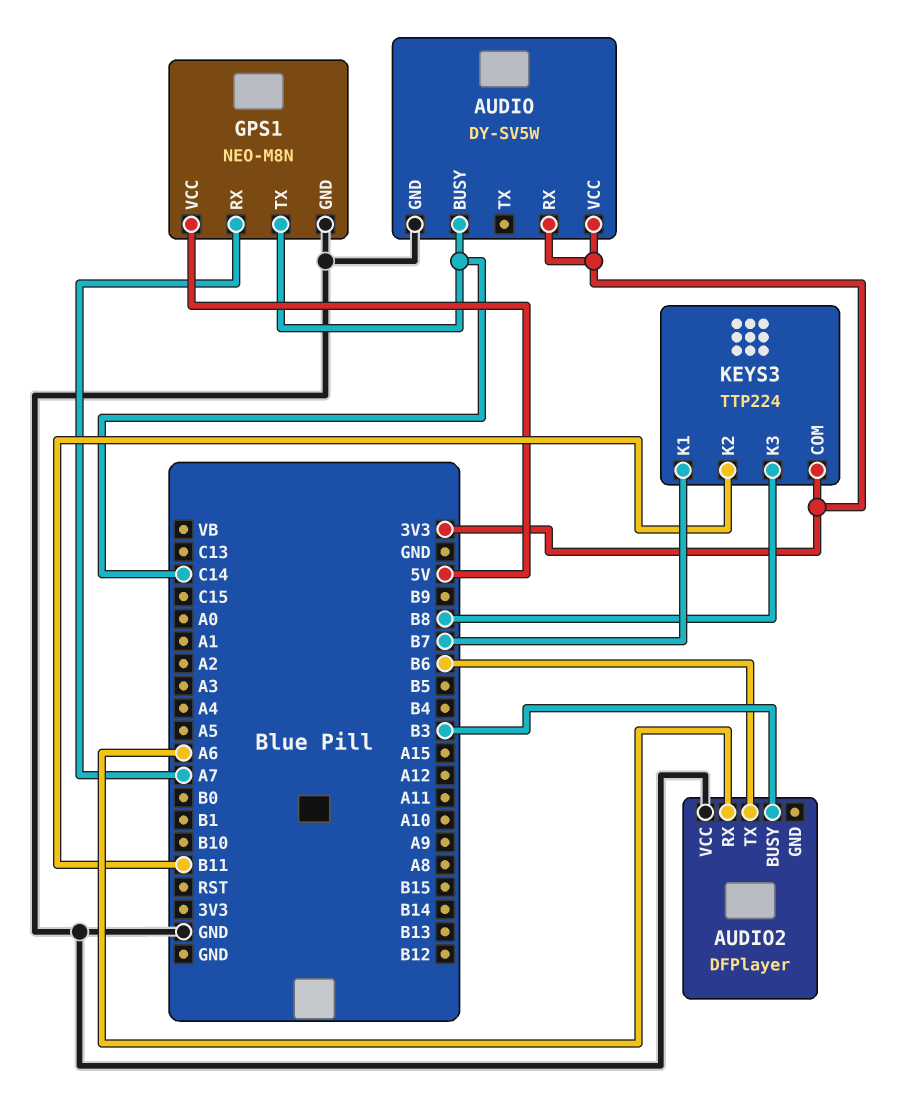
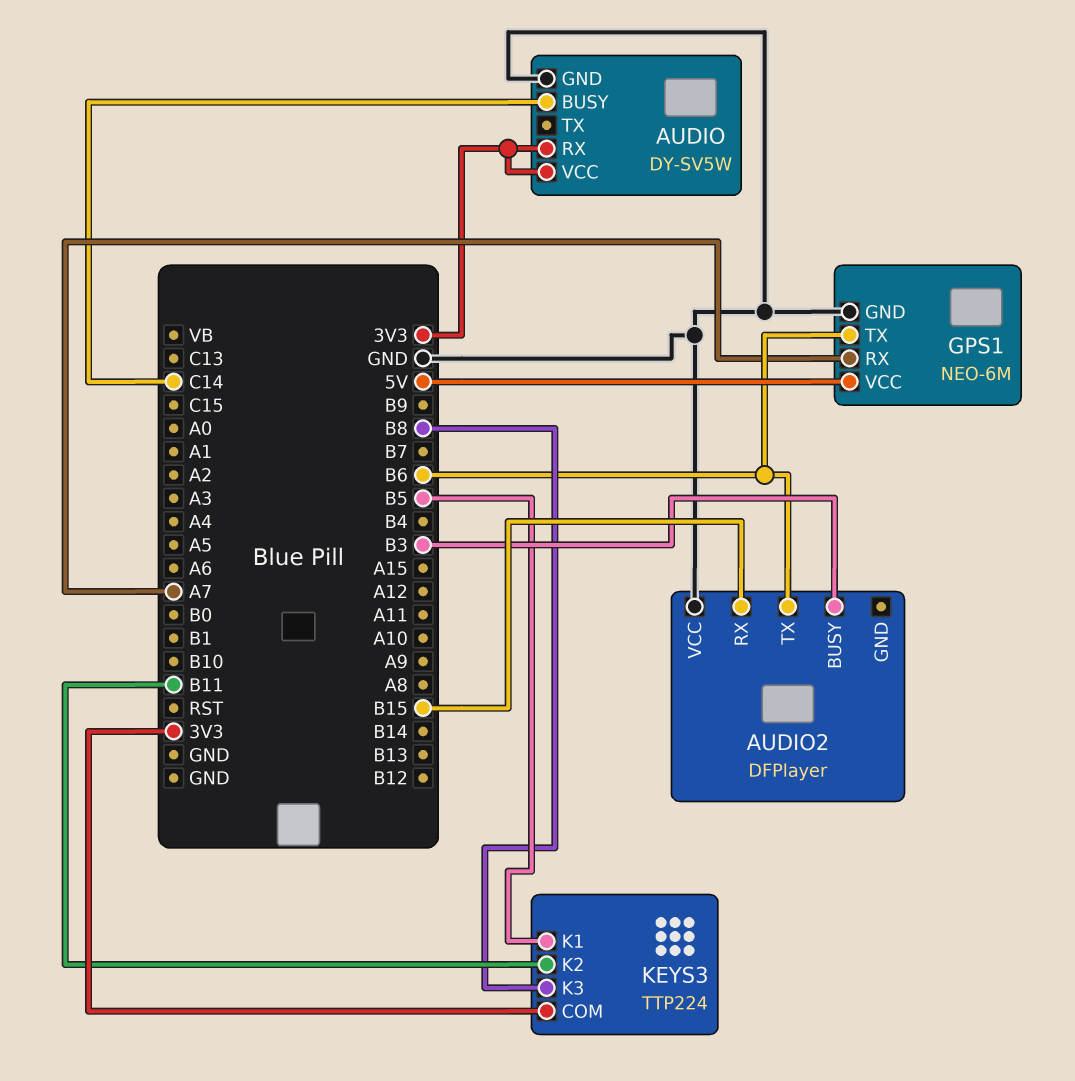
AUDIO2 pin RX: A6 -> B15
GPS1: NEO-M8N -> NEO-6M
GPS1 pin TX: C14 -> B6
KEYS3 pin K1: B7 -> B5

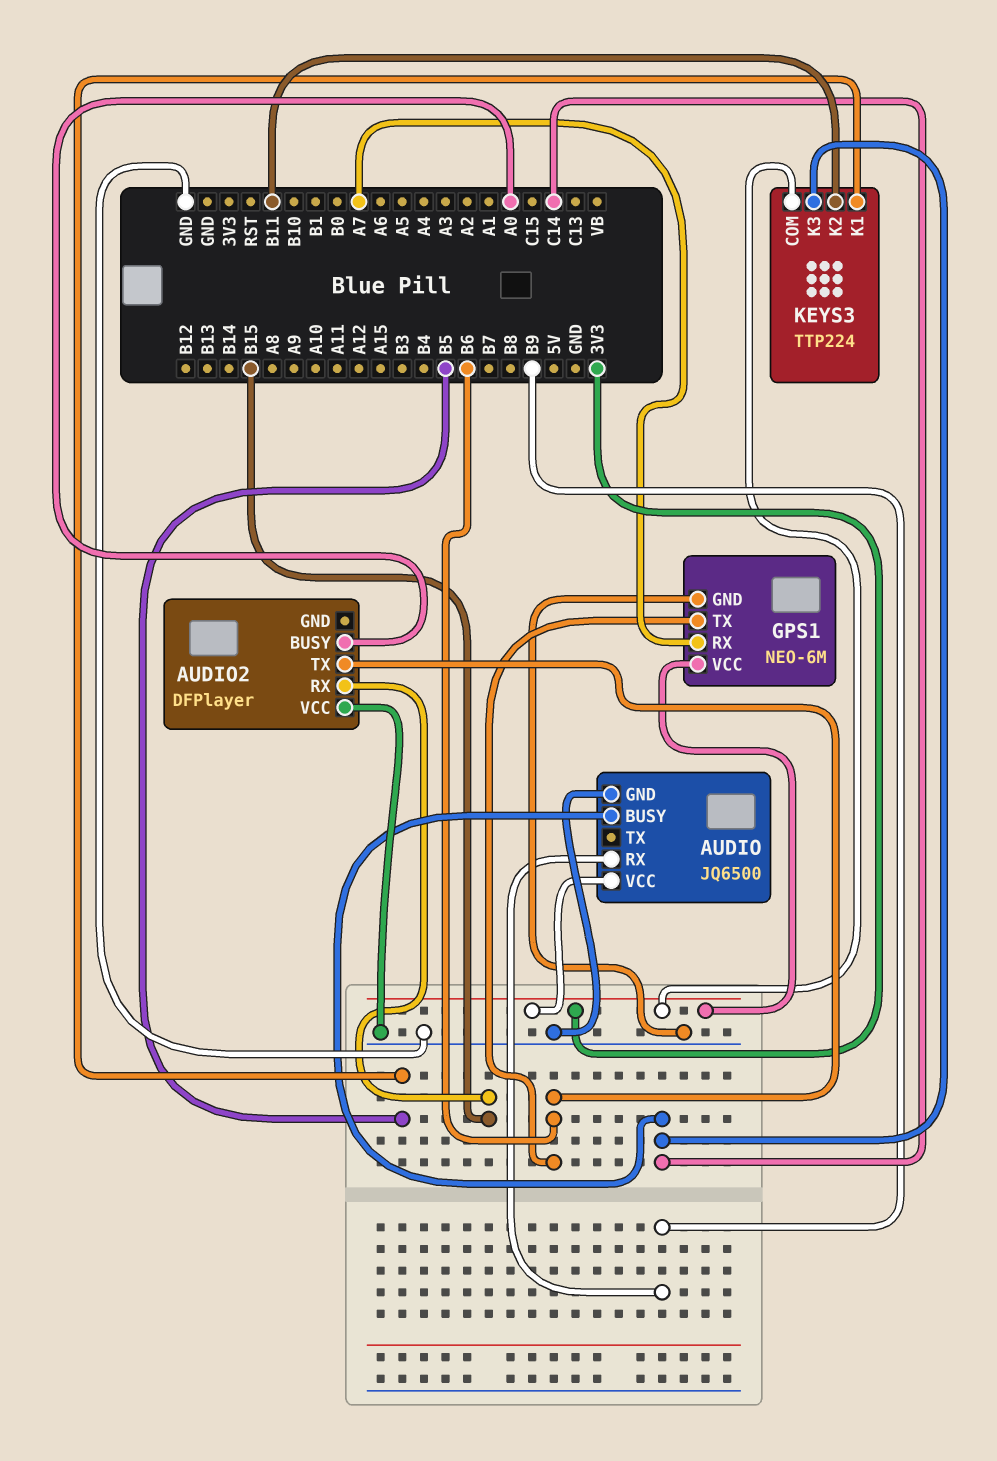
AUDIO: DY-SV5W -> JQ6500
AUDIO pin RX: 3V3 -> B9
AUDIO2 pin BUSY: B3 -> A0
GPS1 pin VCC: 5V -> 3V3
KEYS3 pin K3: B8 -> C14

